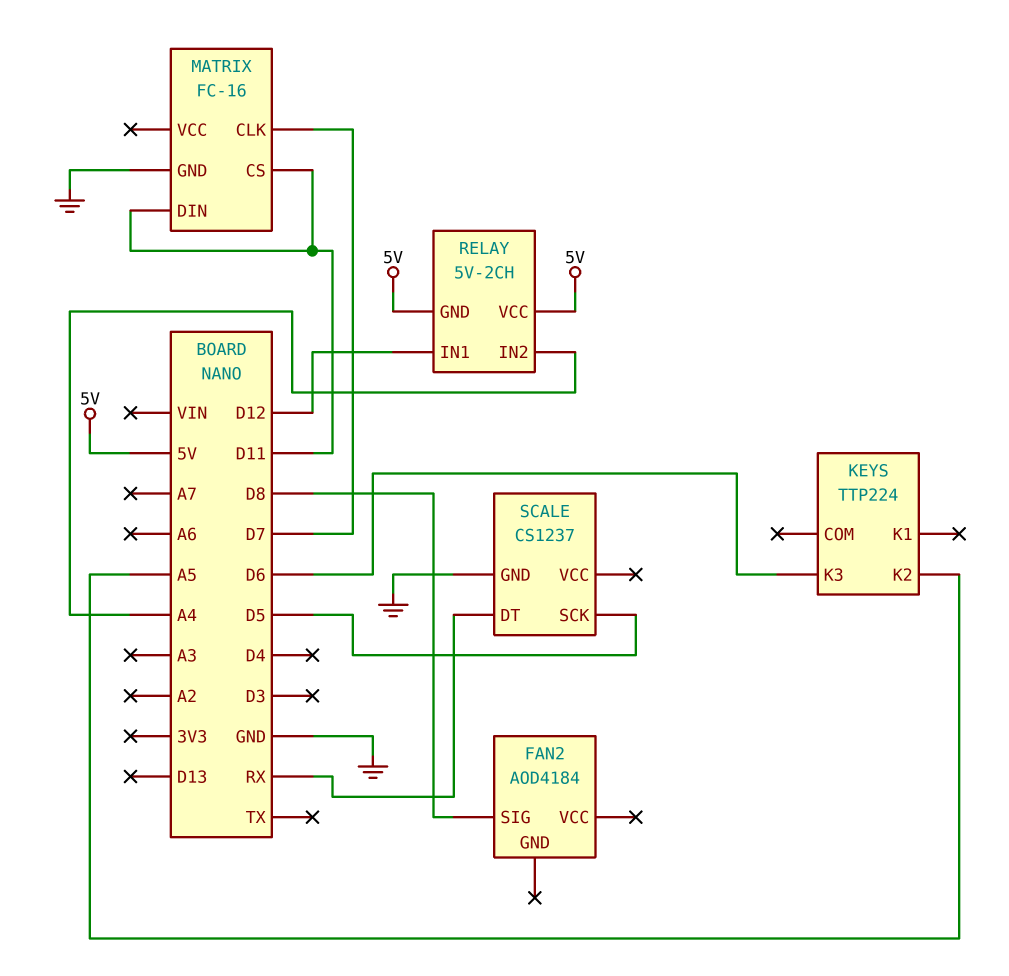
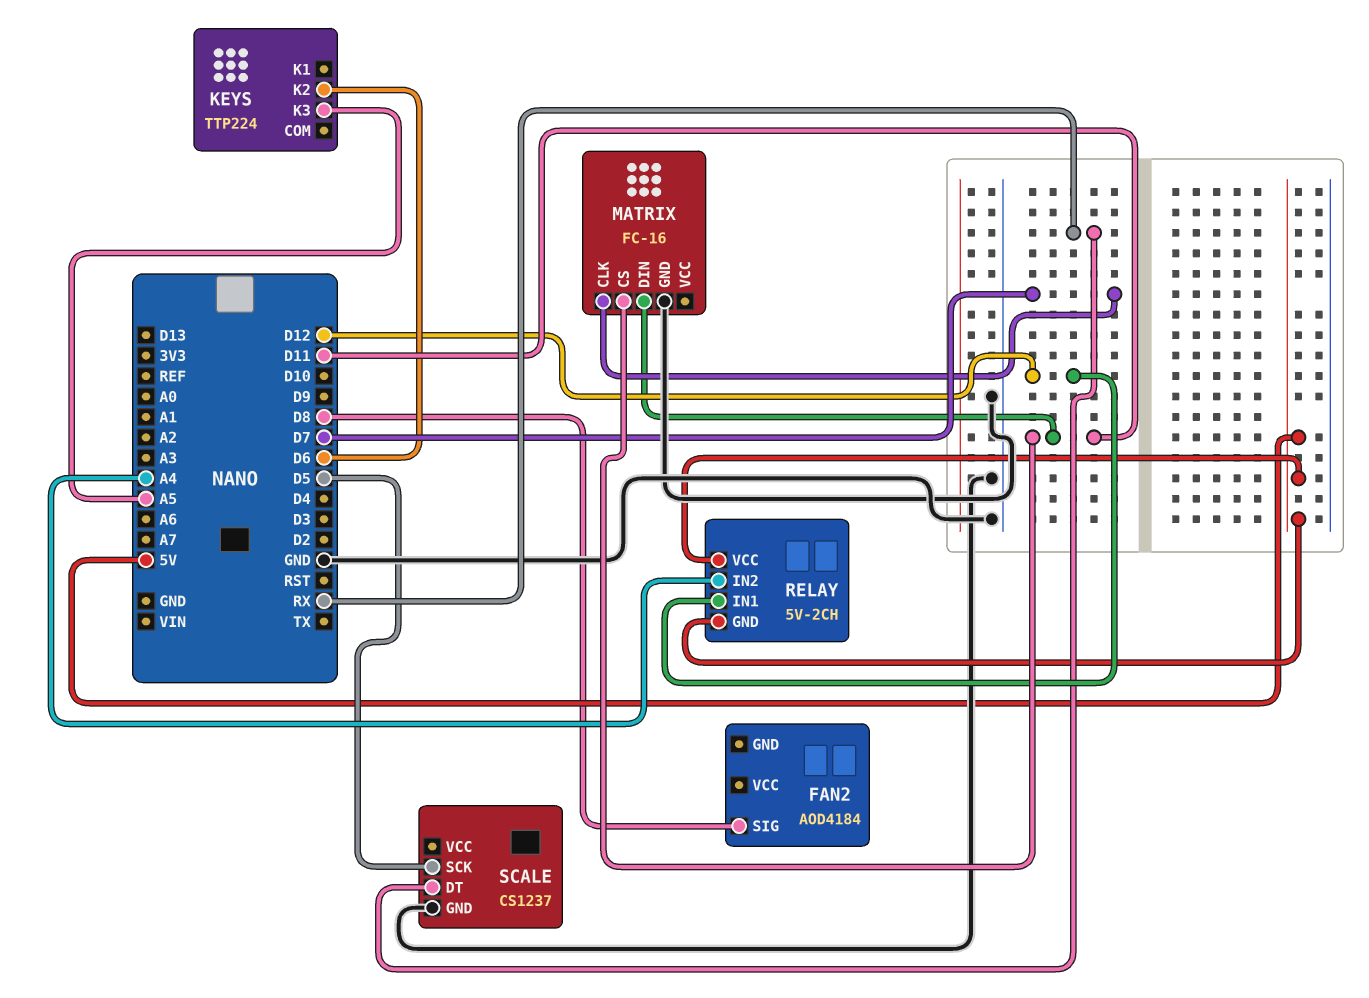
KEYS pin K2: A5 -> D6
KEYS pin K3: D6 -> A5

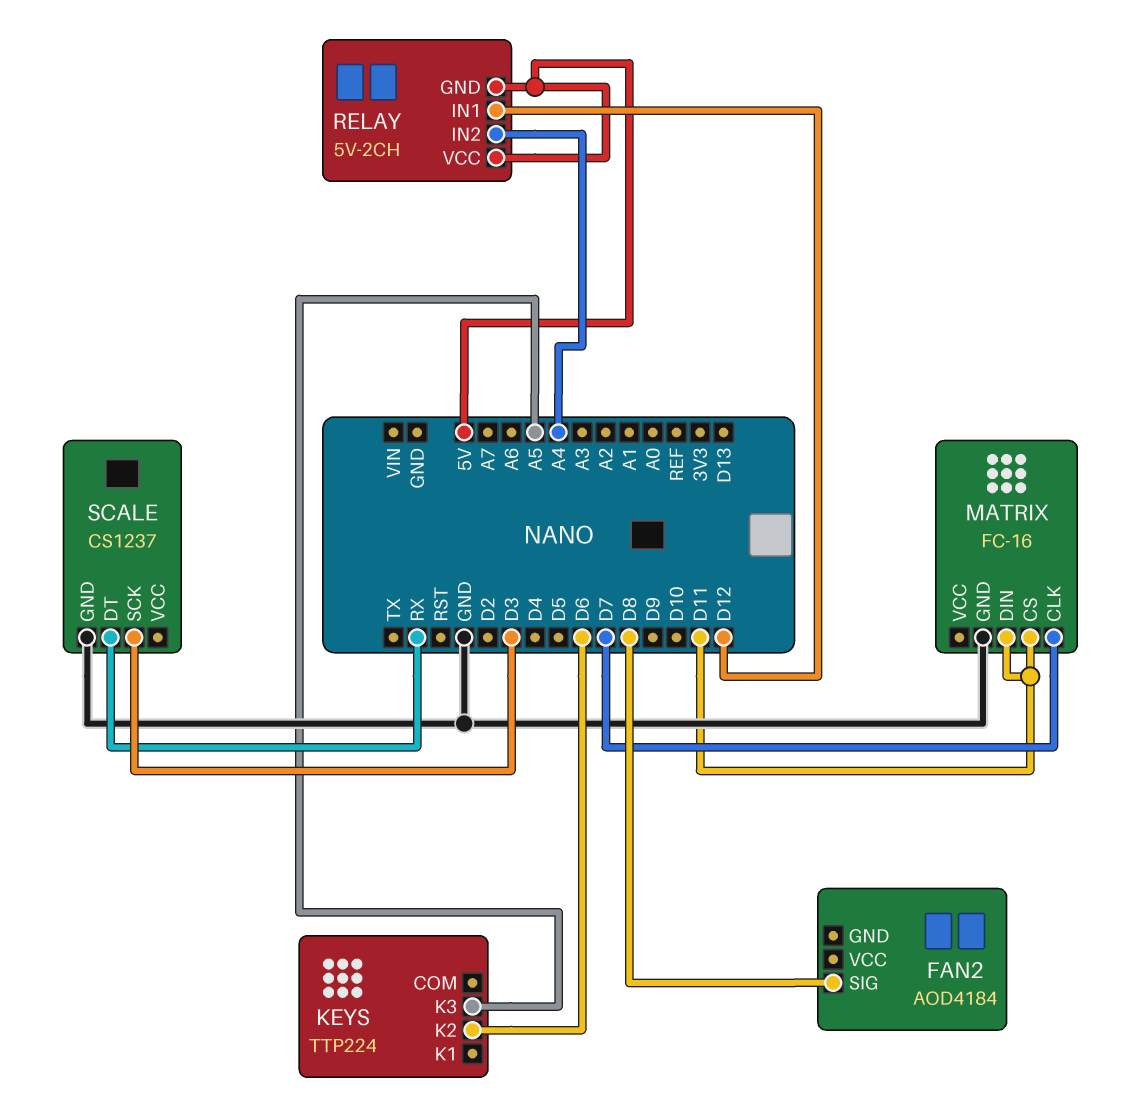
SCALE pin SCK: D5 -> D3

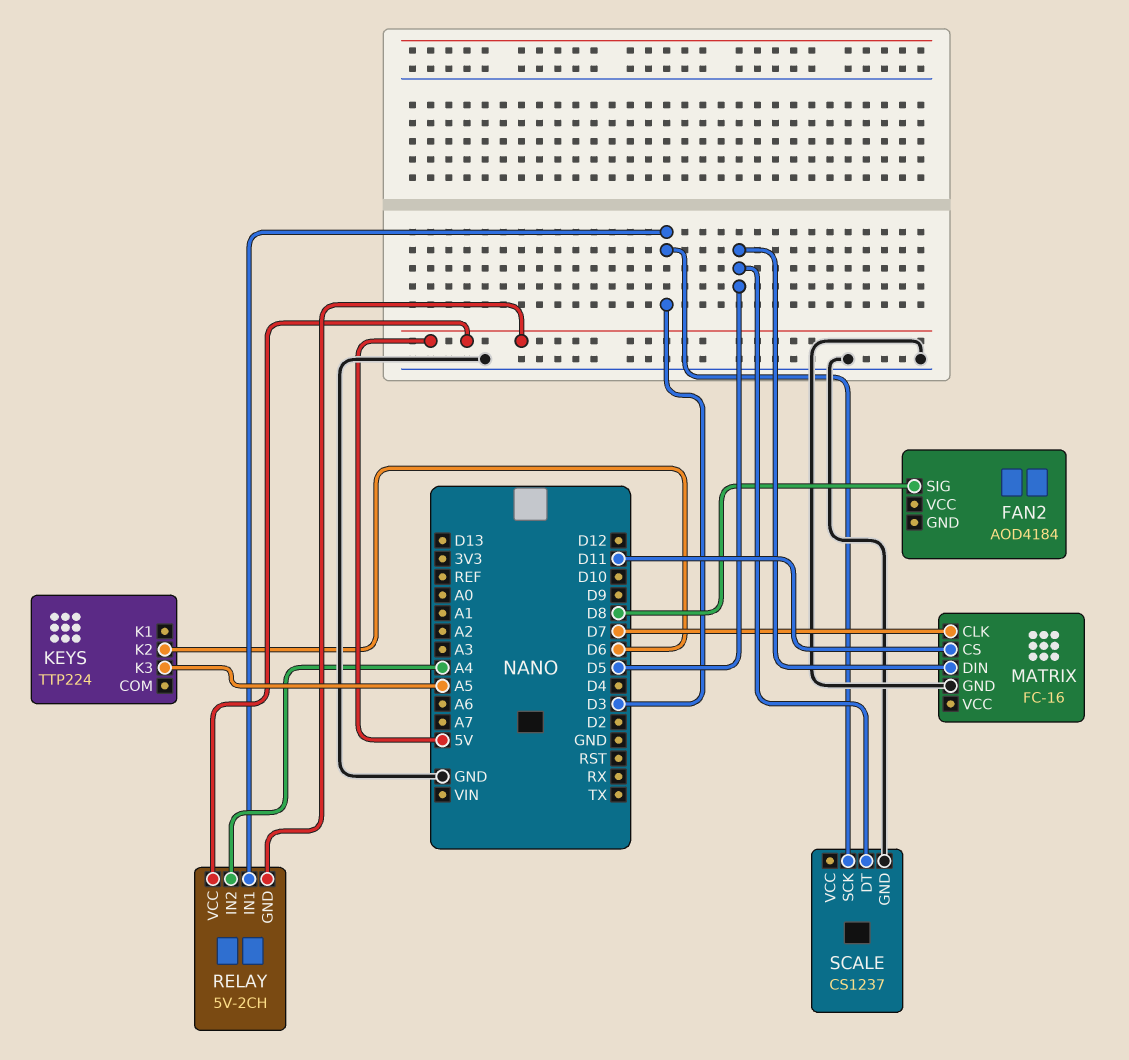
MATRIX pin DIN: D11 -> D5
RELAY pin IN1: D12 -> D3
SCALE pin DT: RX -> D5

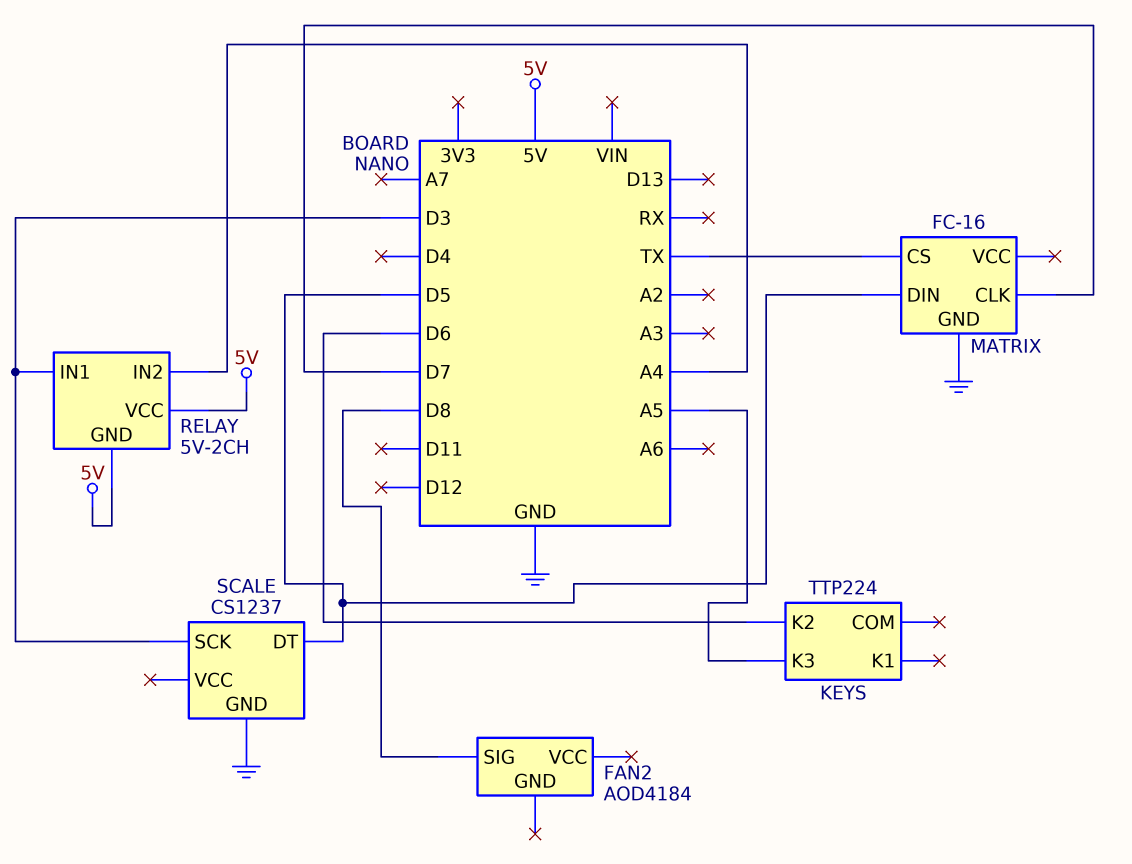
MATRIX pin CS: D11 -> TX

